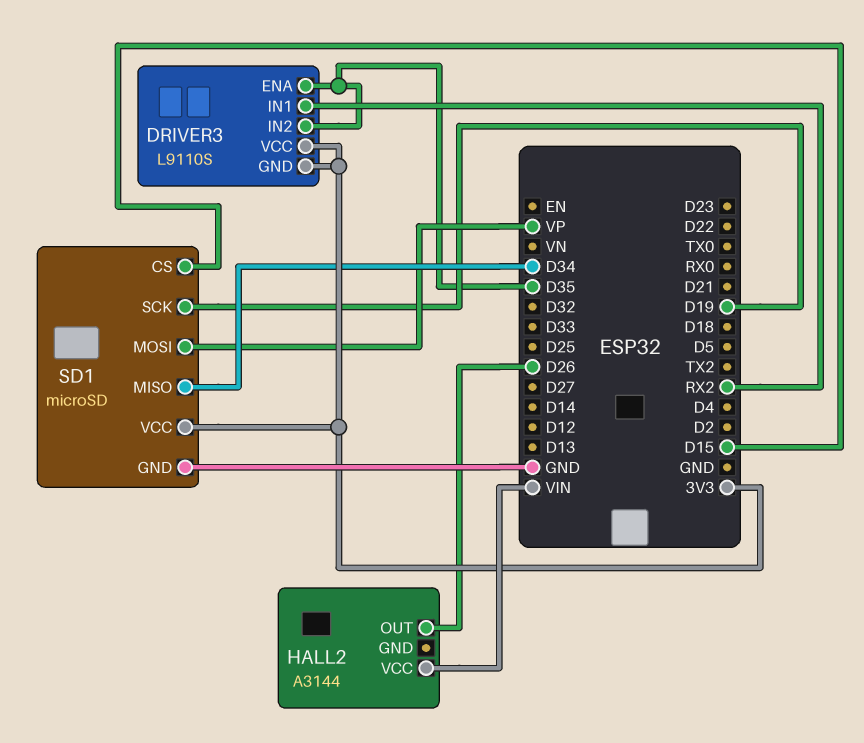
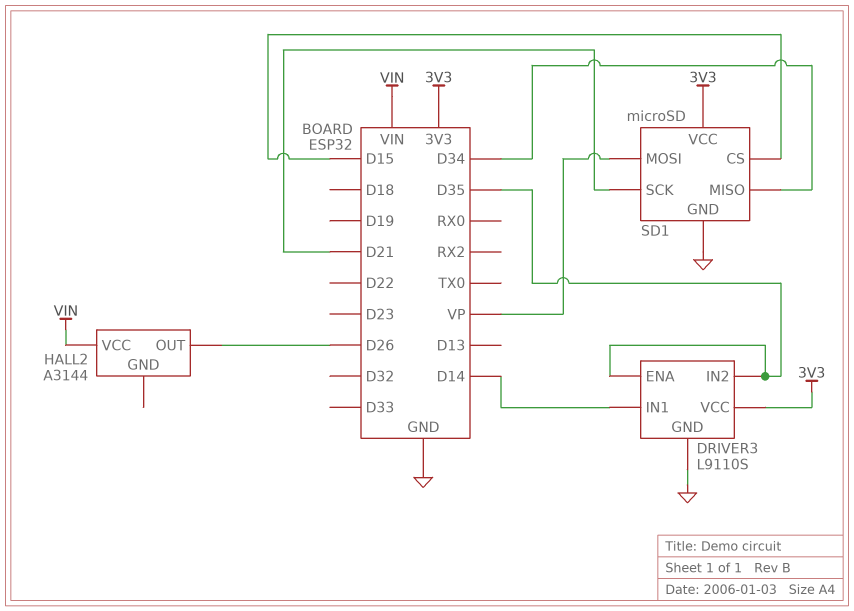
DRIVER3 pin GND: 3V3 -> GND
DRIVER3 pin IN1: RX2 -> D14
SD1 pin SCK: D19 -> D21

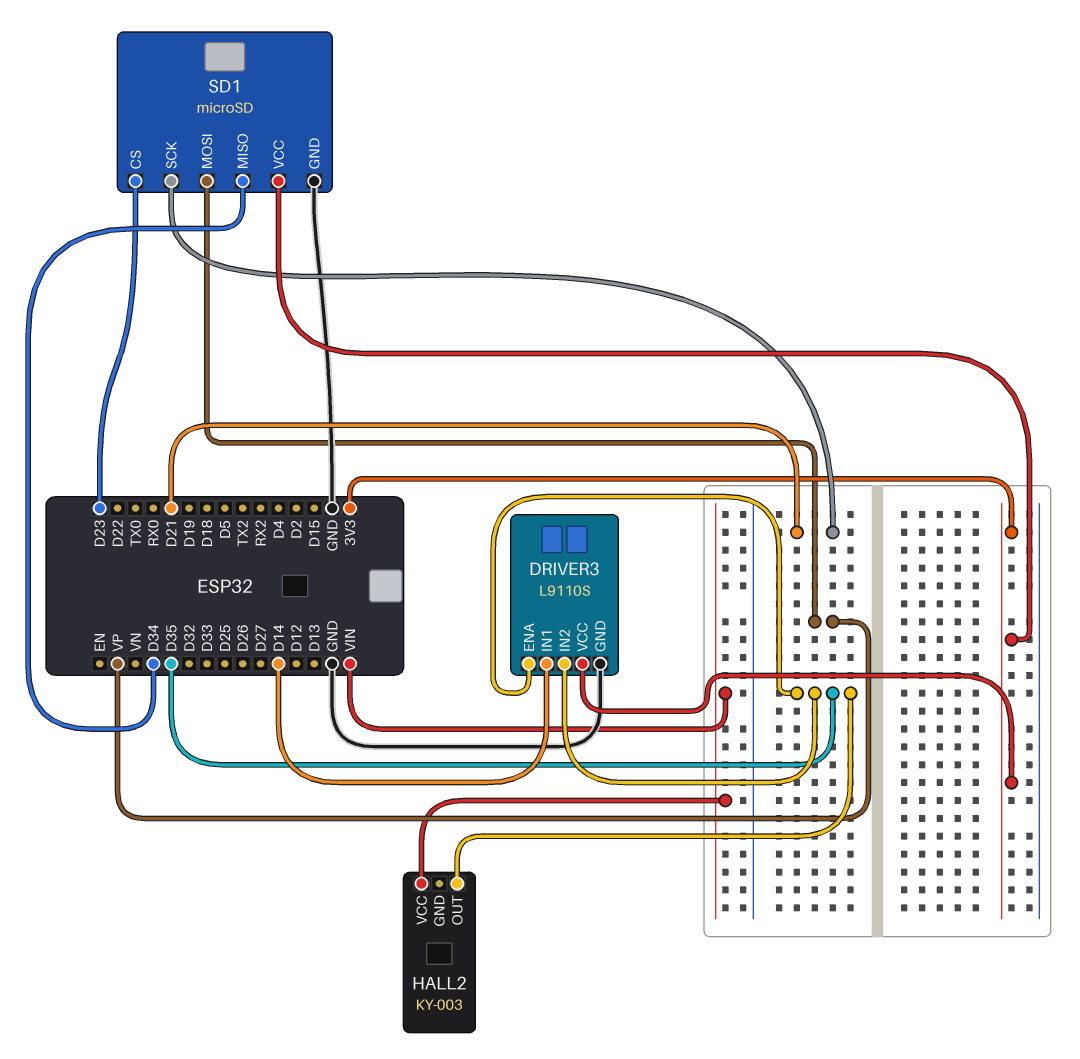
HALL2: A3144 -> KY-003
HALL2 pin OUT: D26 -> D35
SD1 pin CS: D15 -> D23

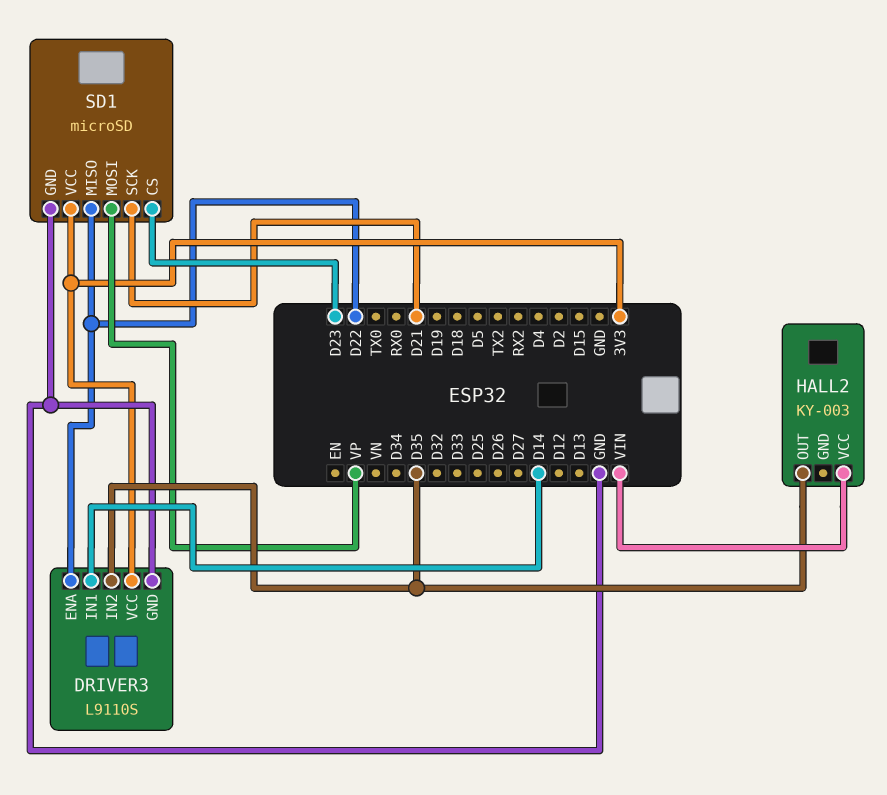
DRIVER3 pin ENA: D35 -> D22
SD1 pin MISO: D34 -> D22

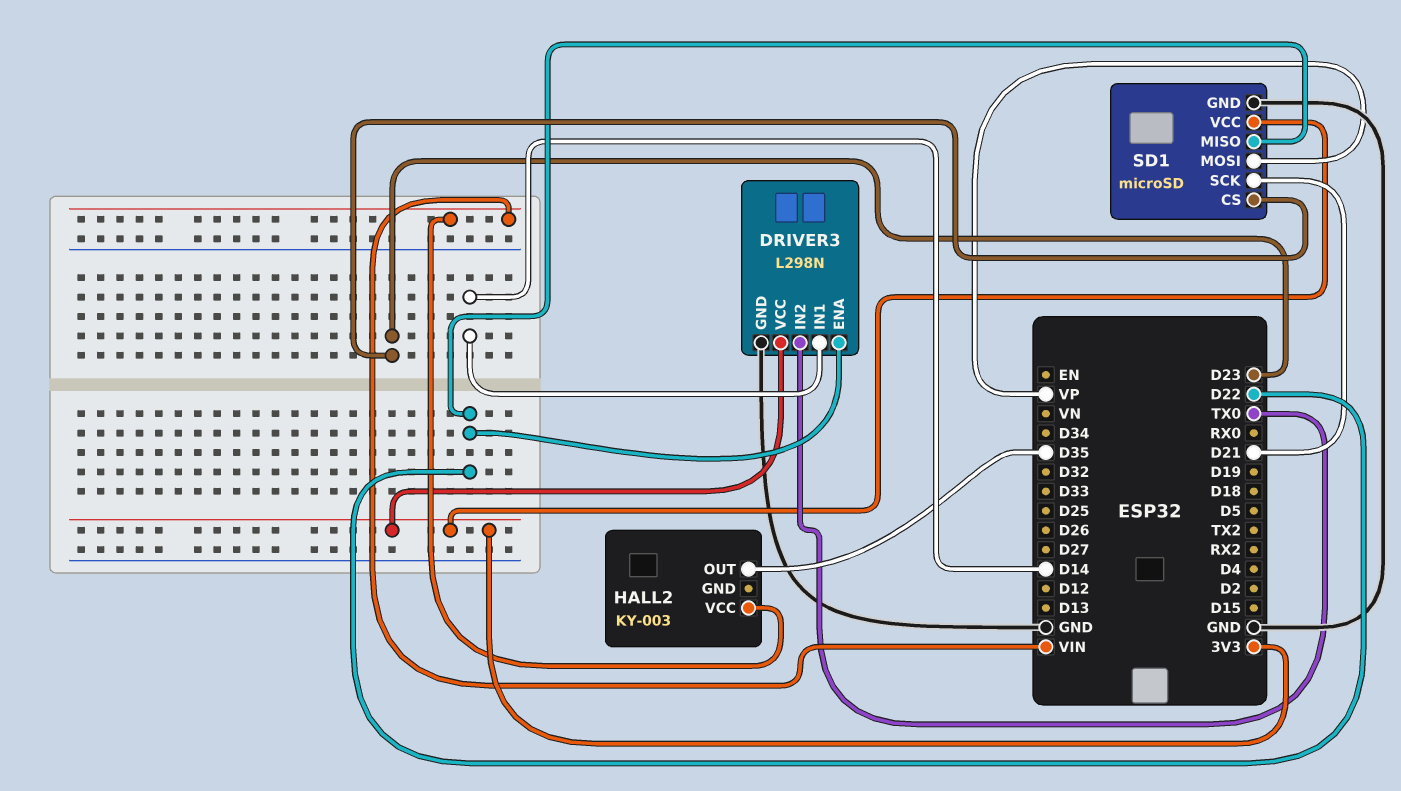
DRIVER3: L9110S -> L298N
DRIVER3 pin IN2: D35 -> TX0

